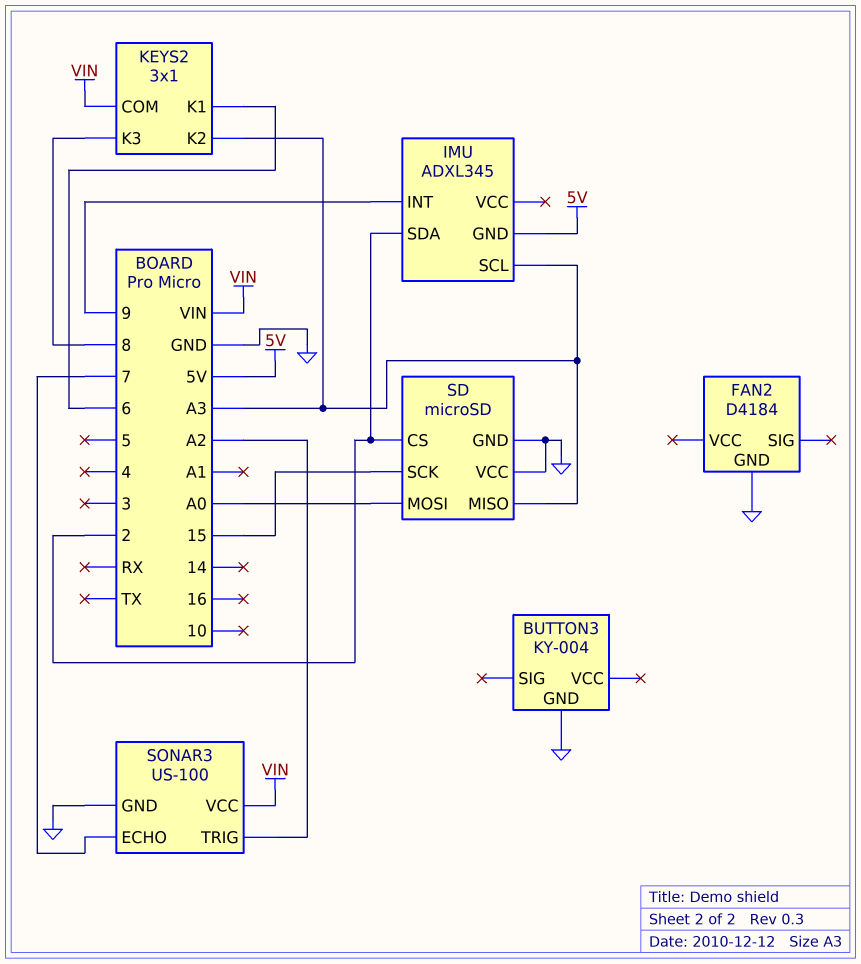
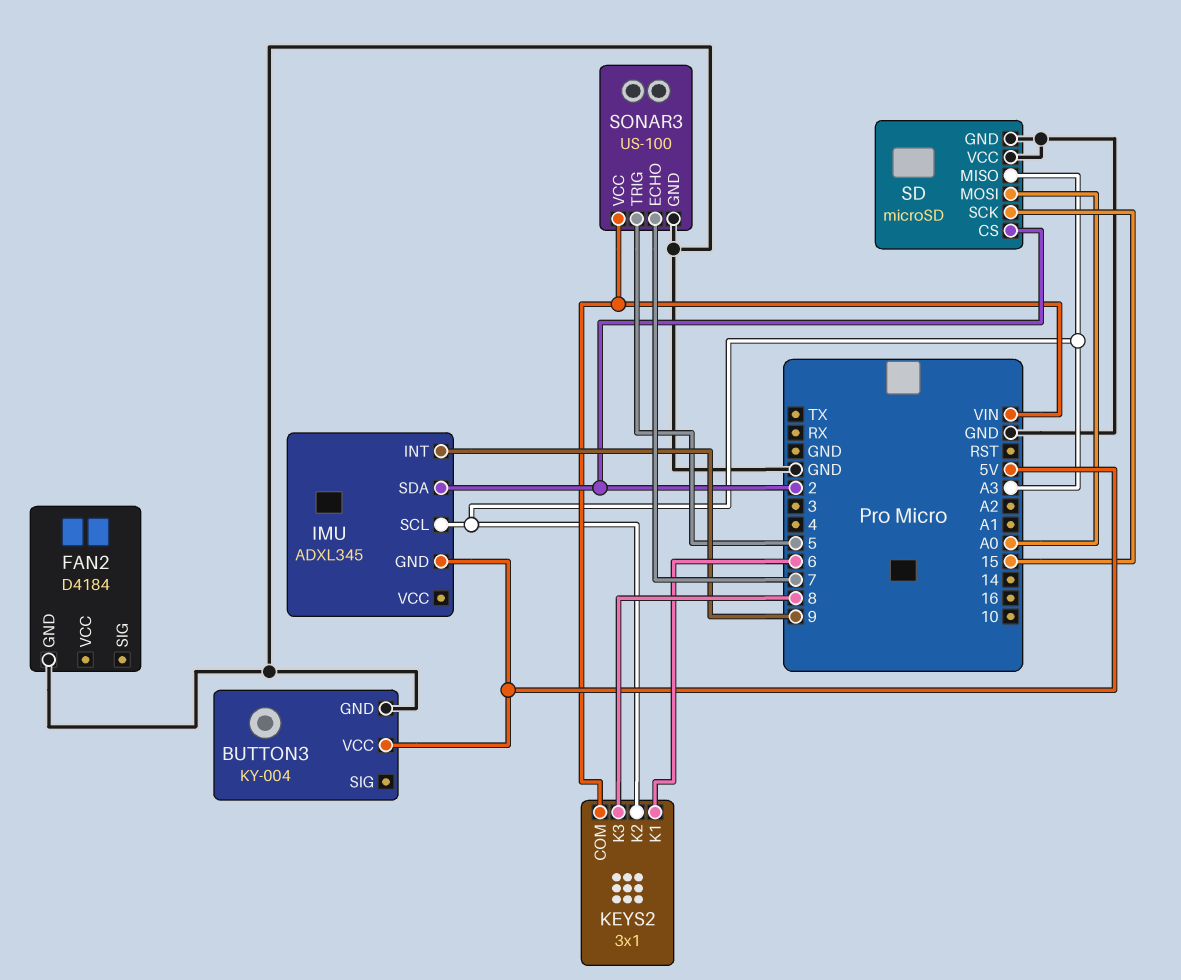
BUTTON3 pin VCC: none -> 5V
SONAR3 pin TRIG: A2 -> 5

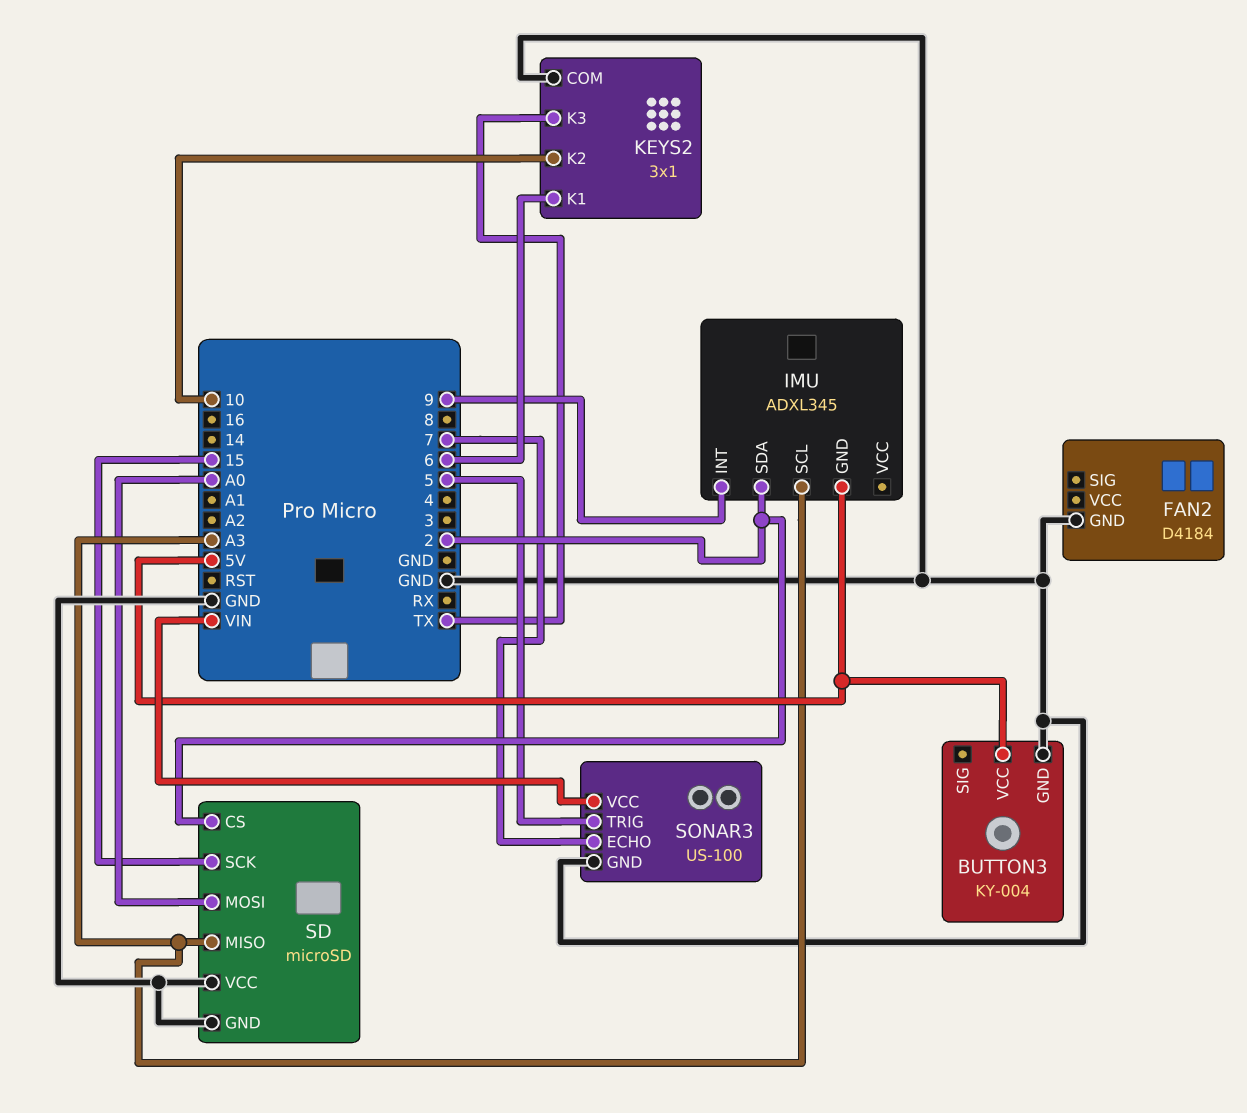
KEYS2 pin COM: VIN -> GND
KEYS2 pin K2: A3 -> 10
KEYS2 pin K3: 8 -> TX

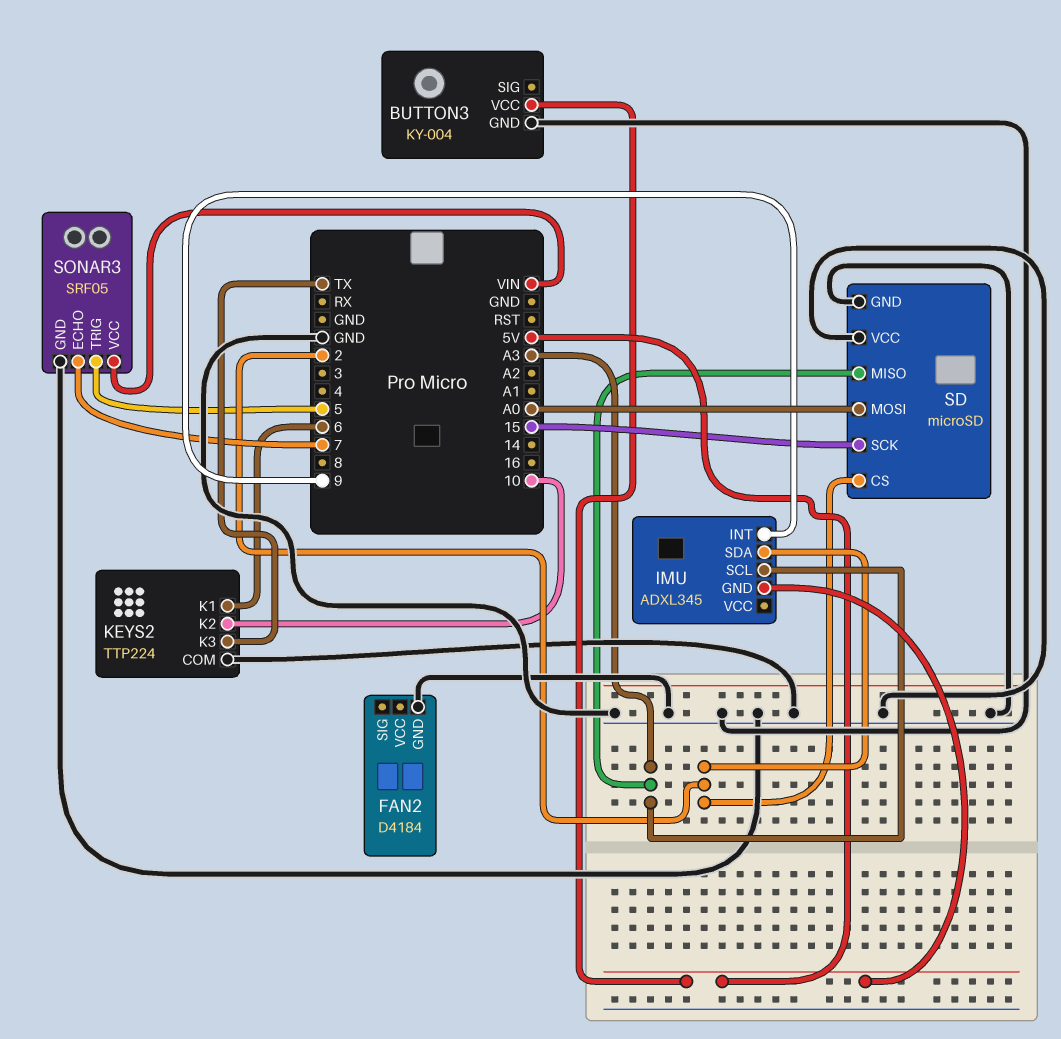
KEYS2: 3x1 -> TTP224
SONAR3: US-100 -> SRF05

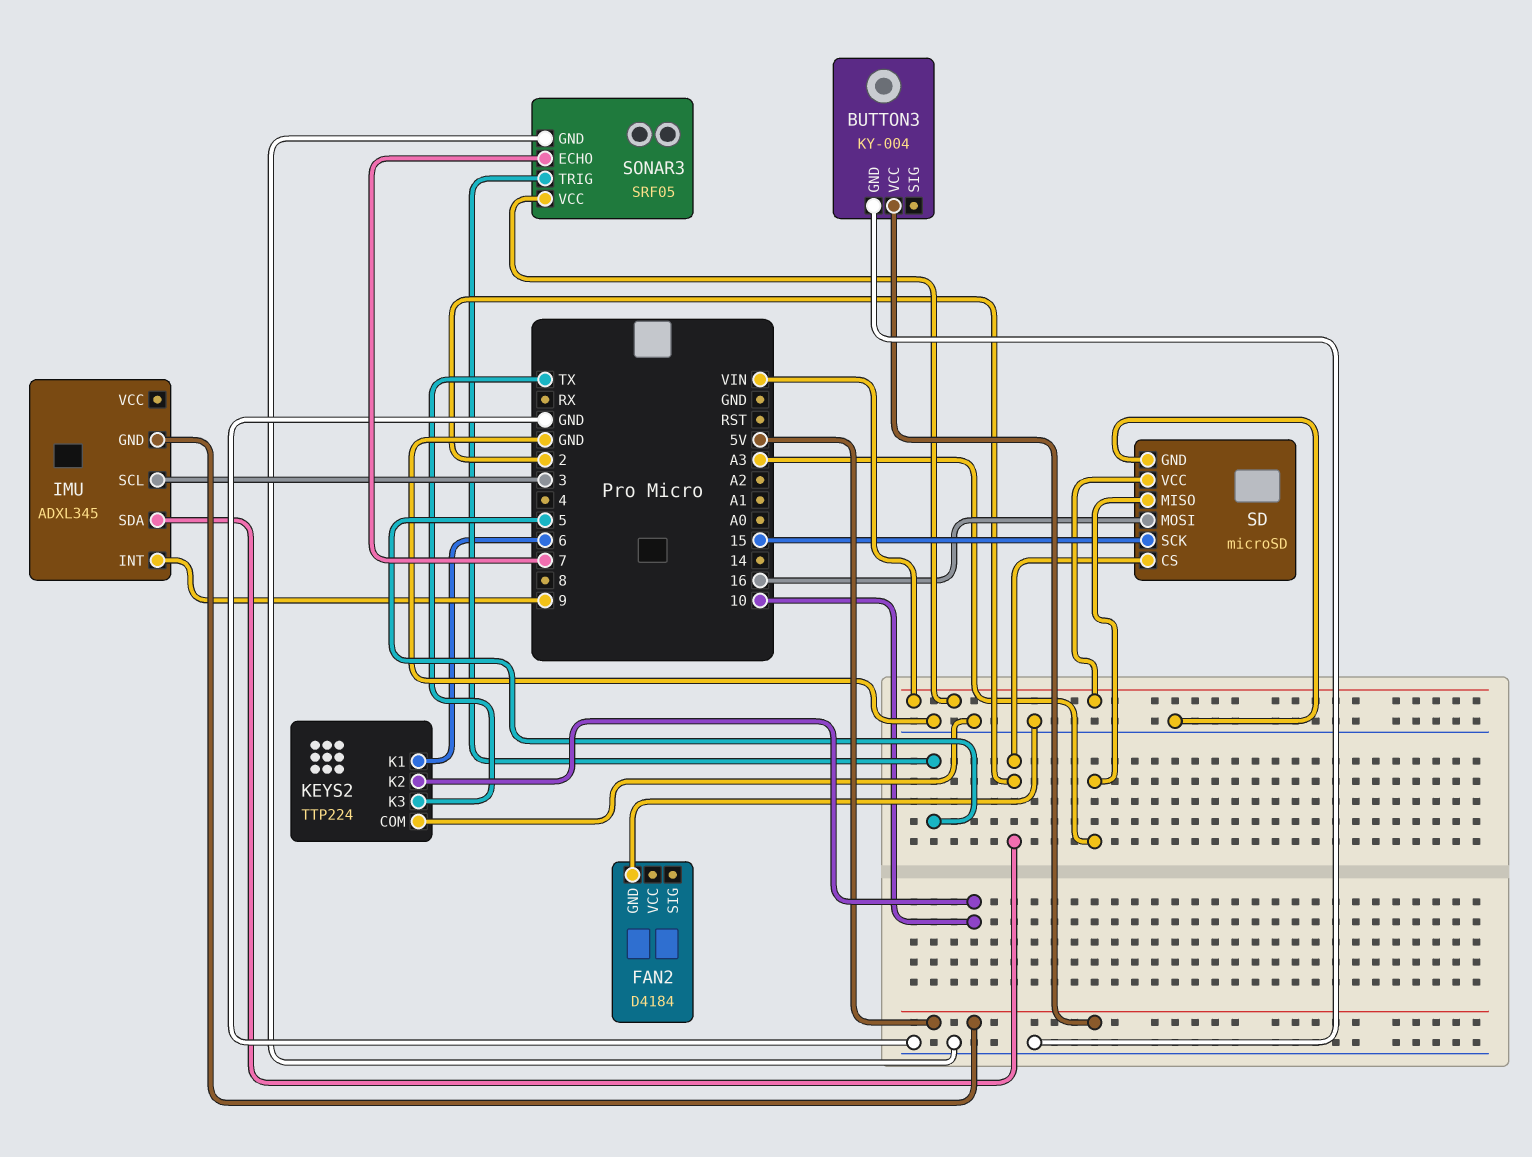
IMU pin SCL: A3 -> 3
SD pin MOSI: A0 -> 16
SD pin VCC: GND -> VIN

